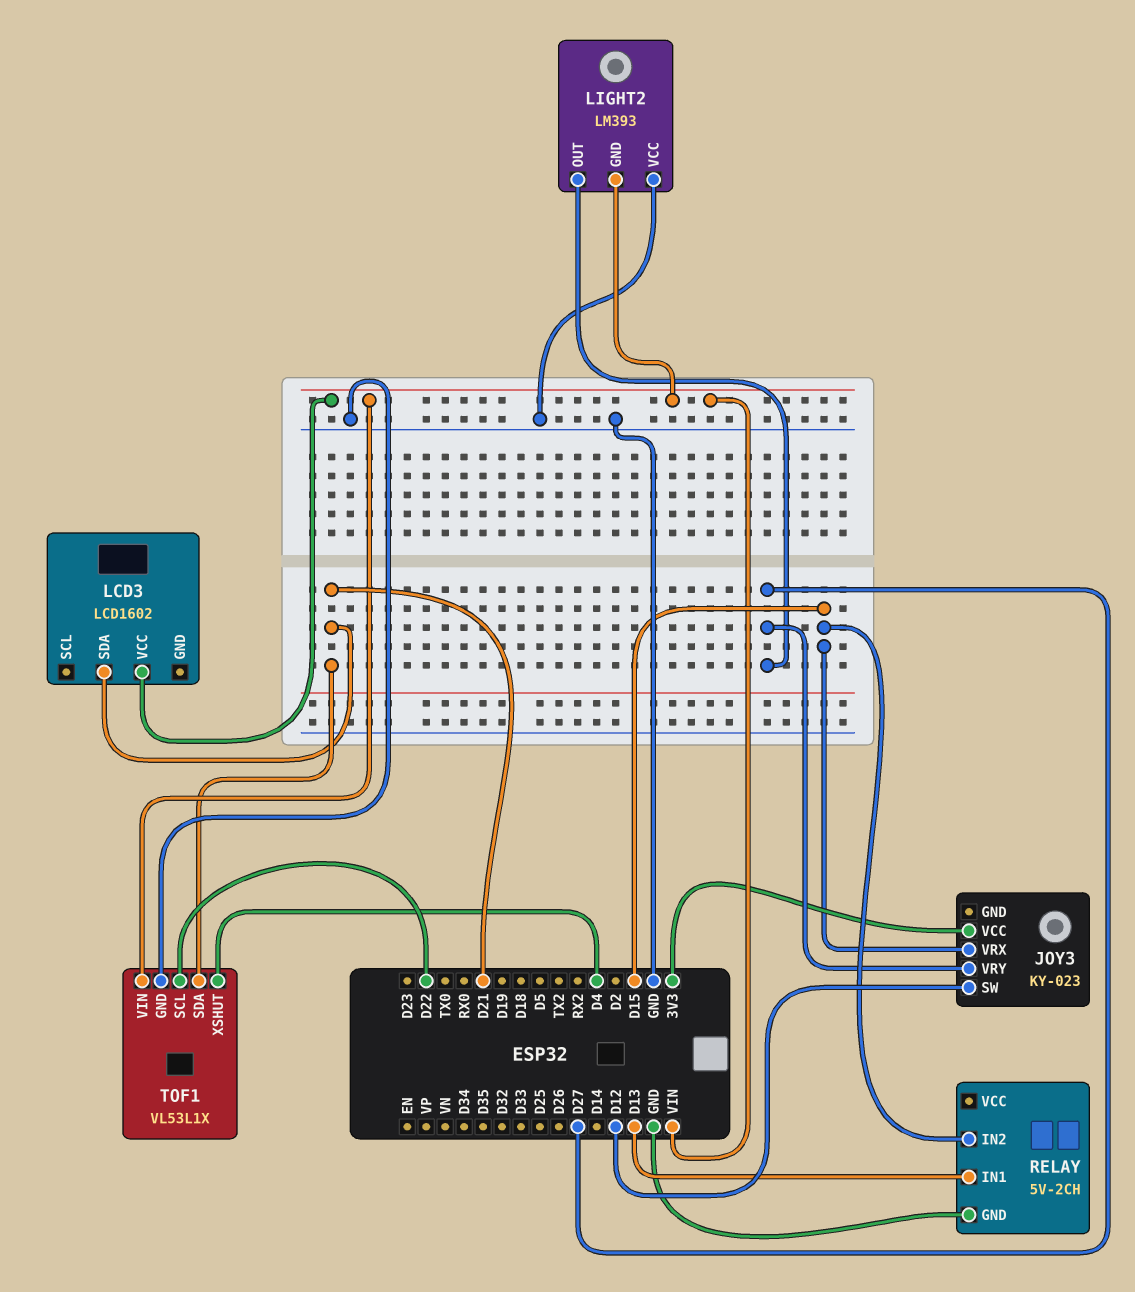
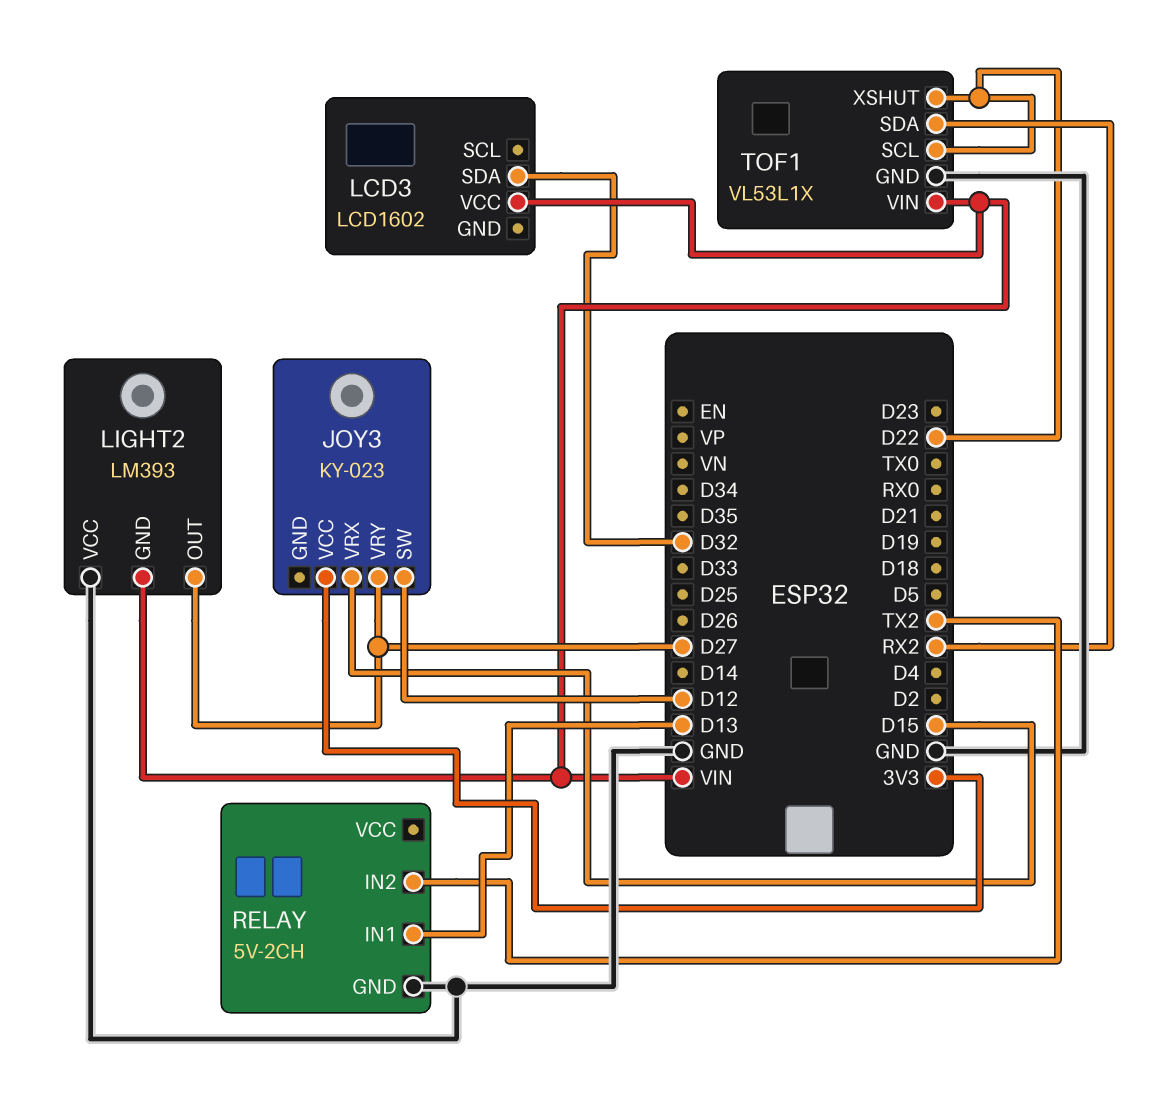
LCD3 pin SDA: D21 -> D32
RELAY pin IN2: D15 -> TX2
TOF1 pin SDA: D21 -> RX2
TOF1 pin XSHUT: D4 -> D22

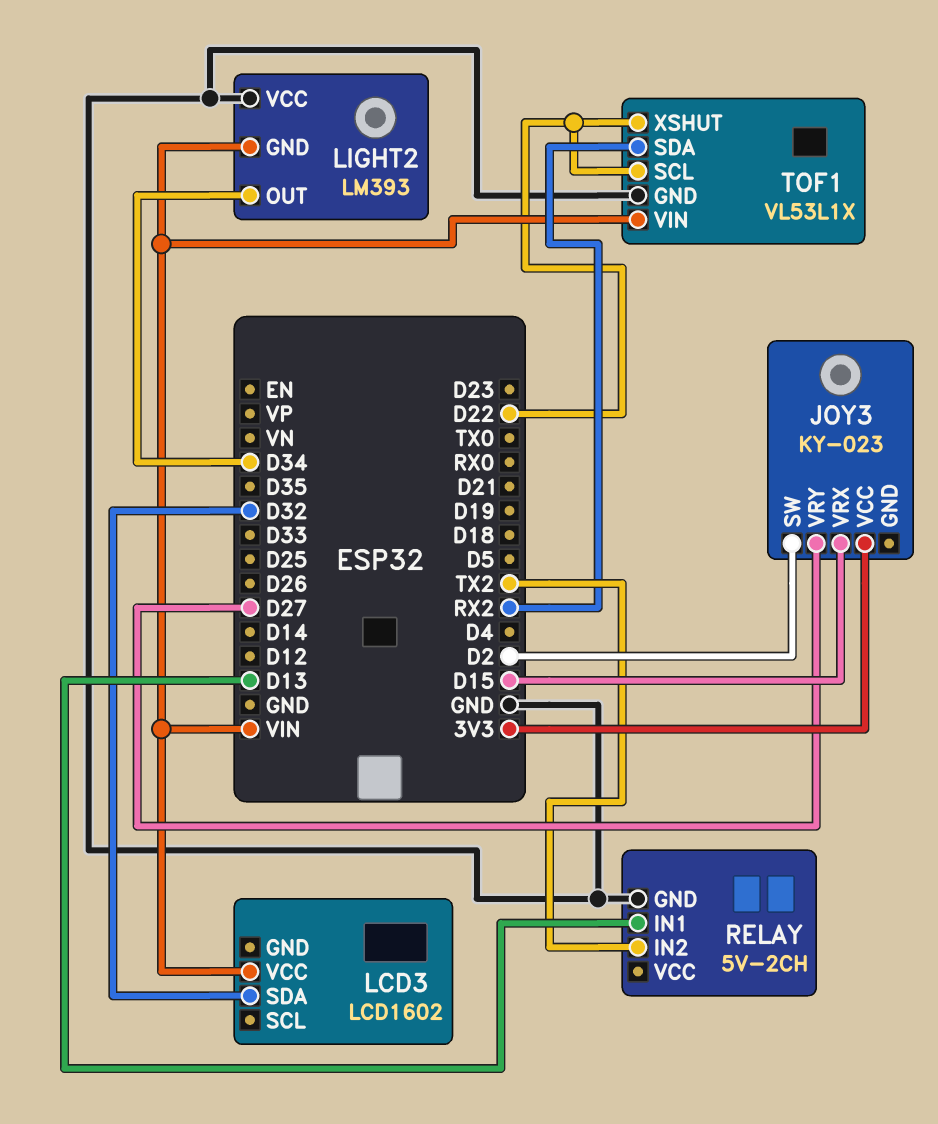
JOY3 pin SW: D12 -> D2
LIGHT2 pin OUT: D27 -> D34

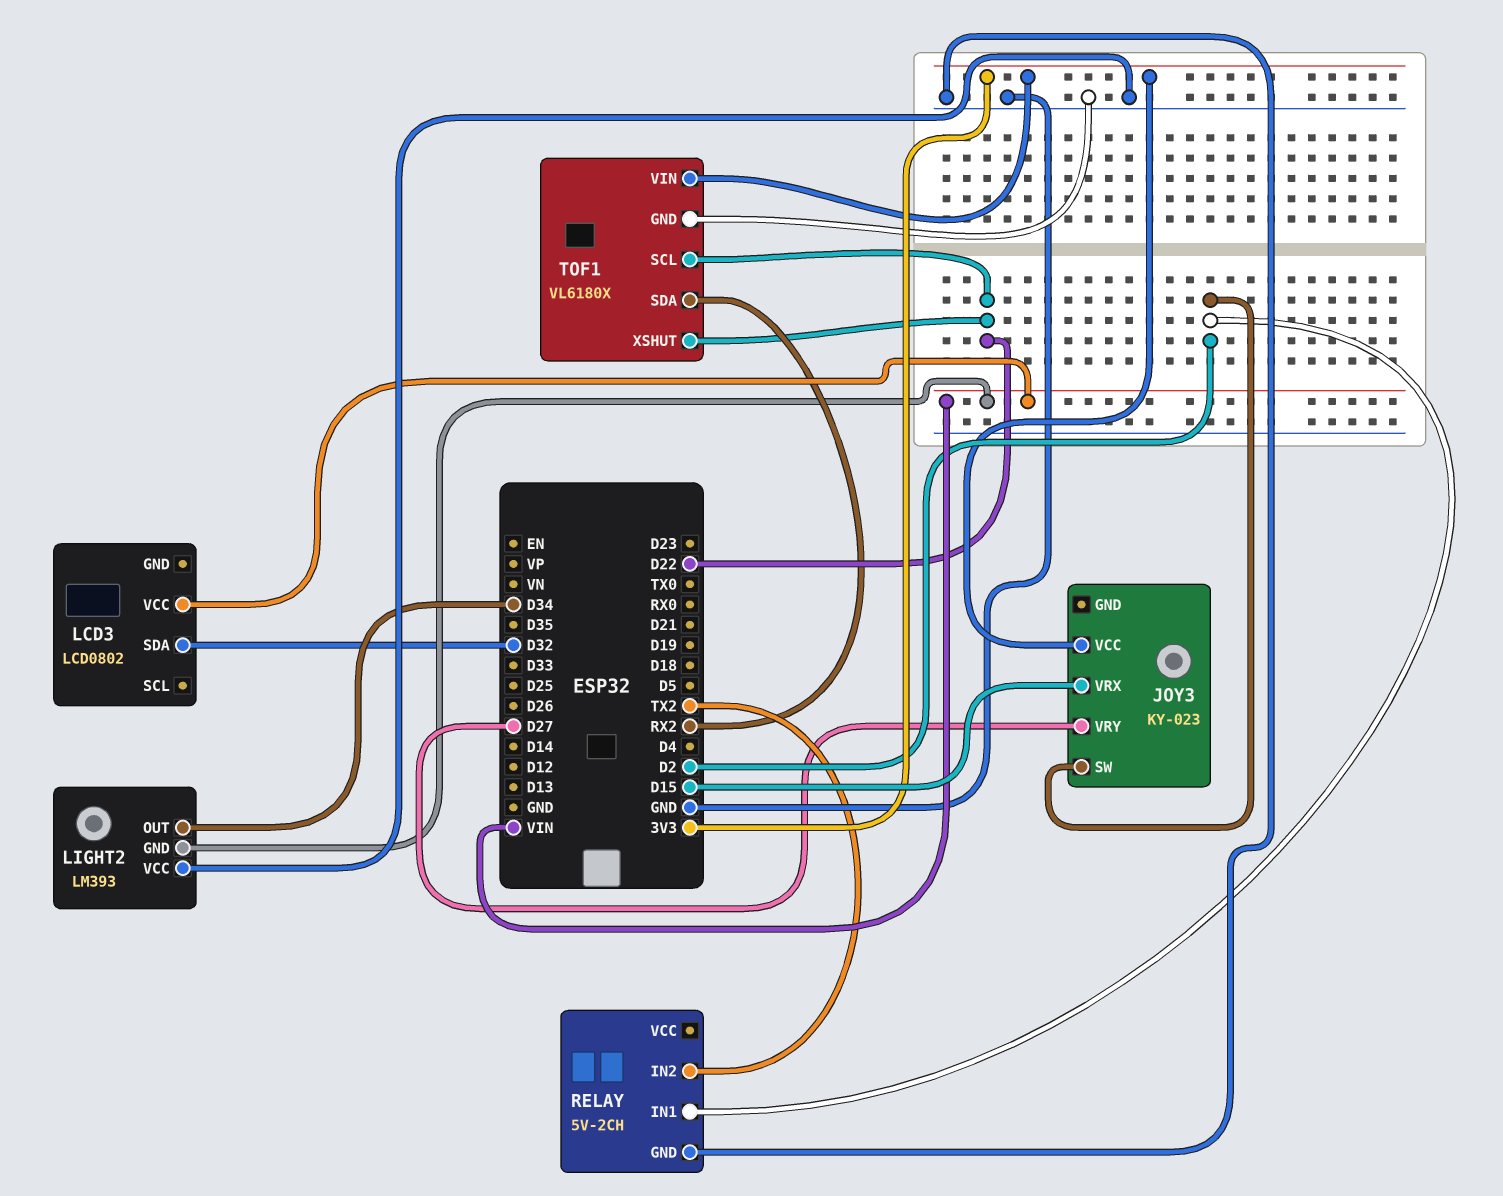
LCD3: LCD1602 -> LCD0802
RELAY pin IN1: D13 -> D2
TOF1: VL53L1X -> VL6180X
TOF1 pin VIN: VIN -> 3V3

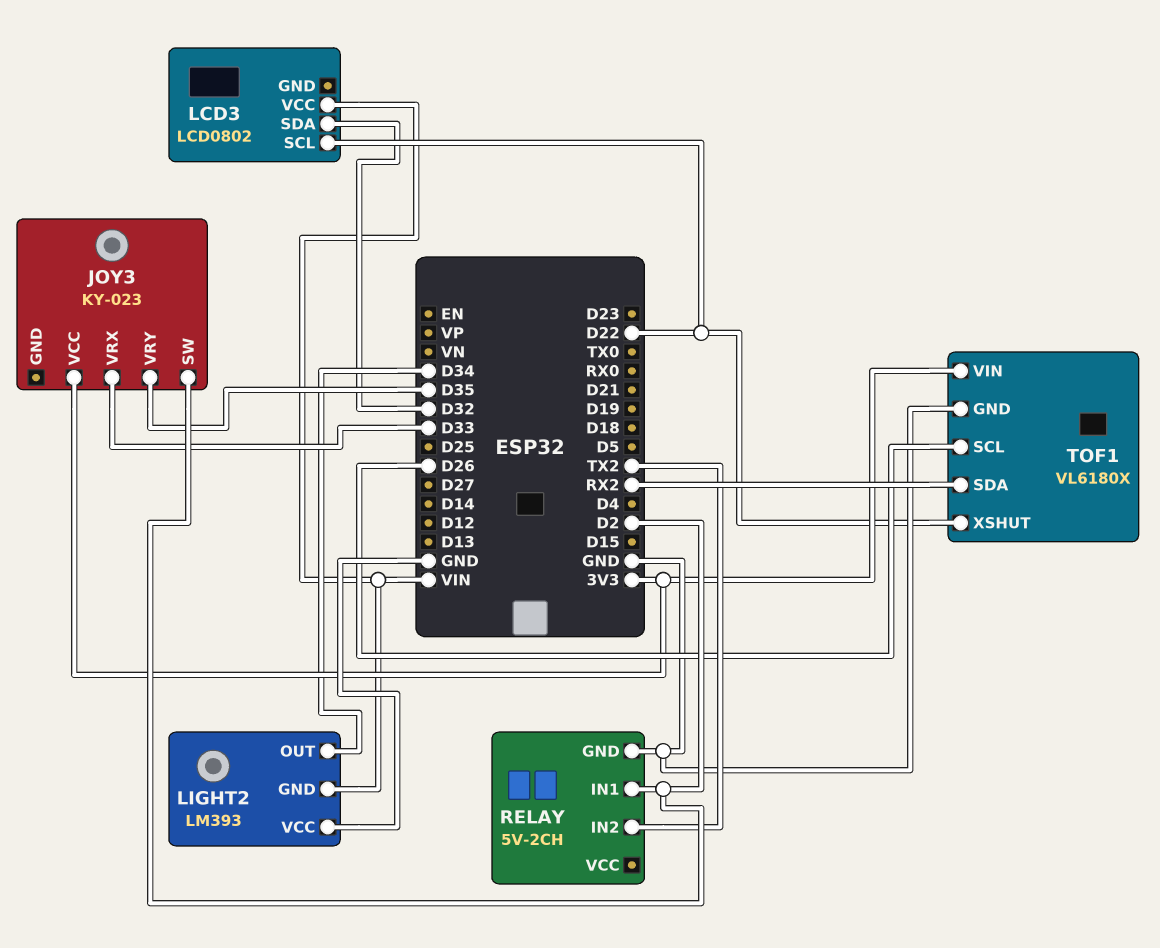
JOY3 pin VRX: D15 -> D33
JOY3 pin VRY: D27 -> D35
LCD3 pin SCL: none -> D22
TOF1 pin SCL: D22 -> D26

